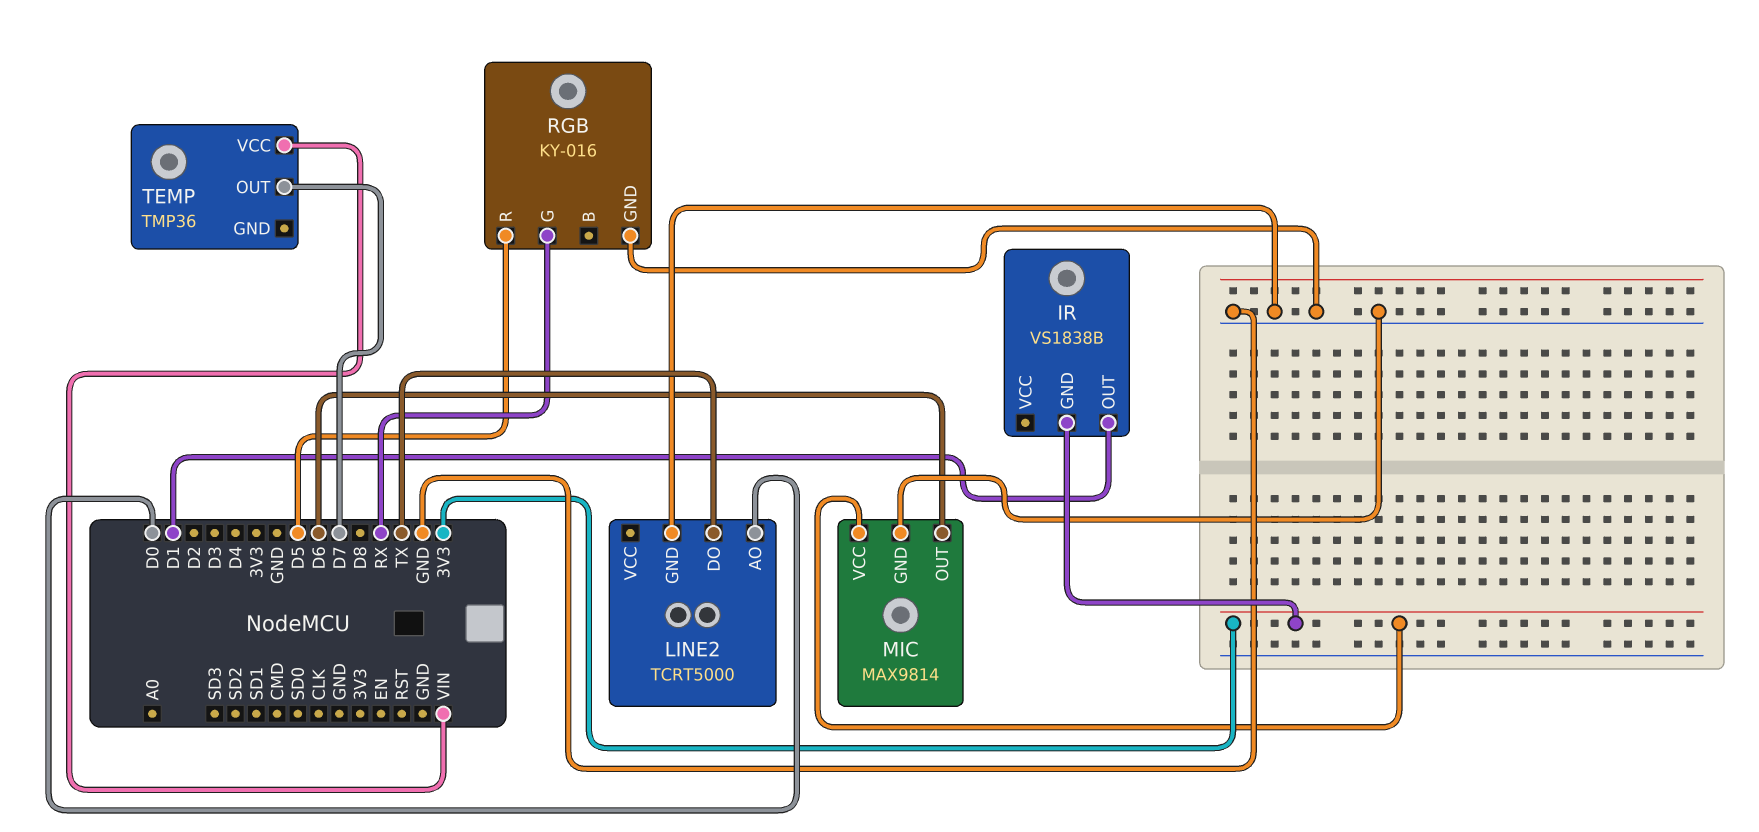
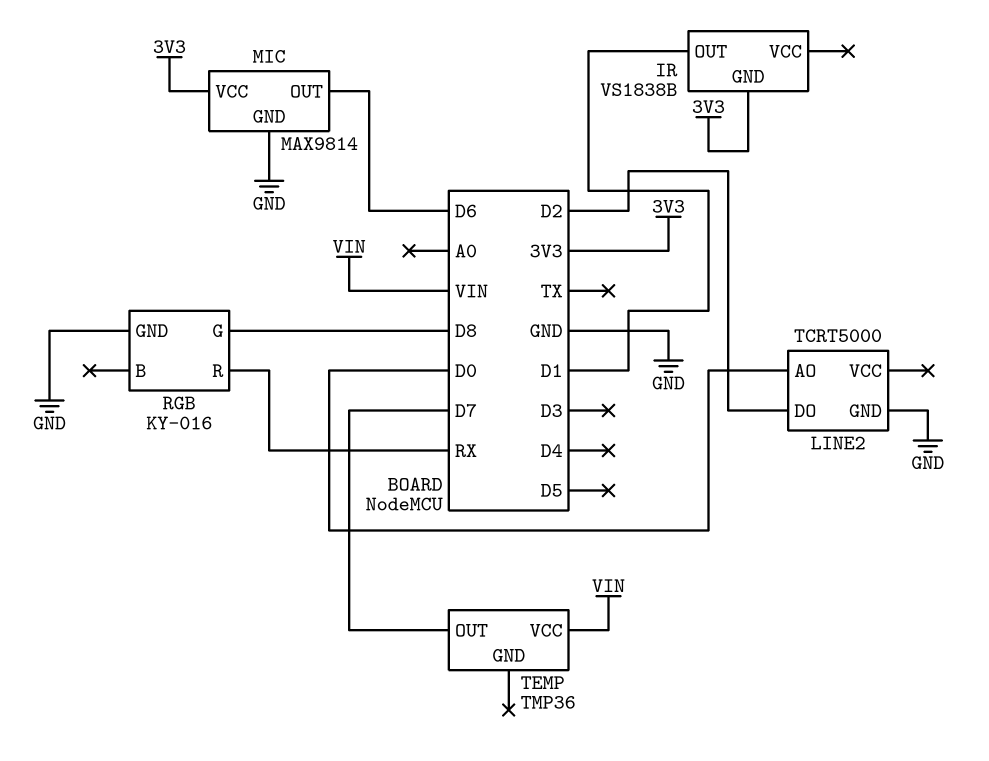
LINE2 pin DO: TX -> D2
RGB pin G: RX -> D8
RGB pin R: D5 -> RX

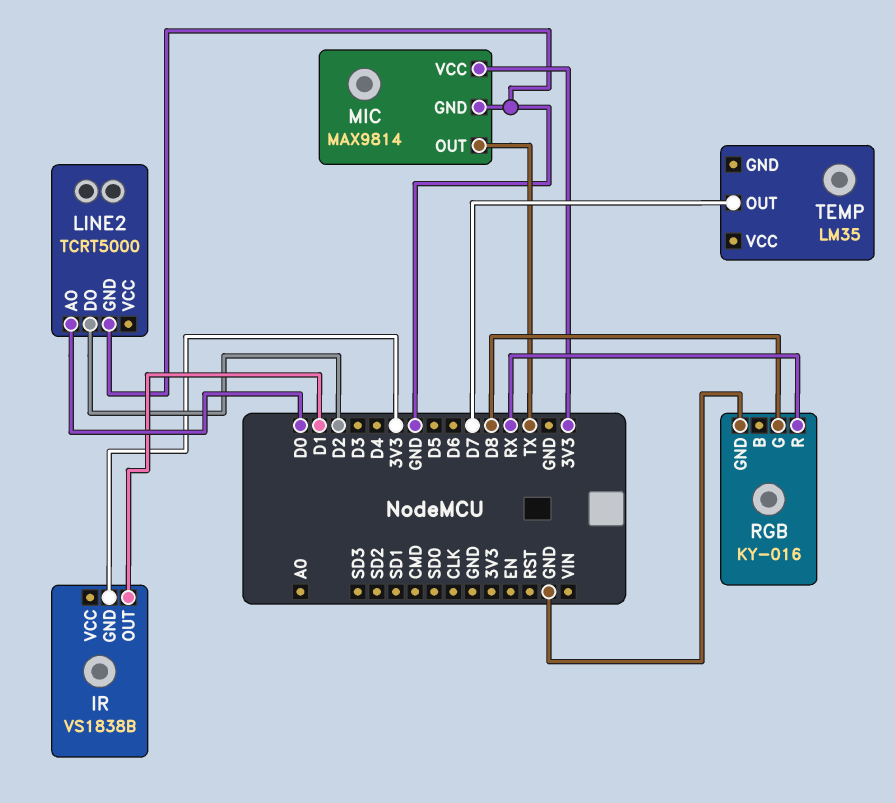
MIC pin OUT: D6 -> TX
TEMP: TMP36 -> LM35
TEMP pin VCC: VIN -> none

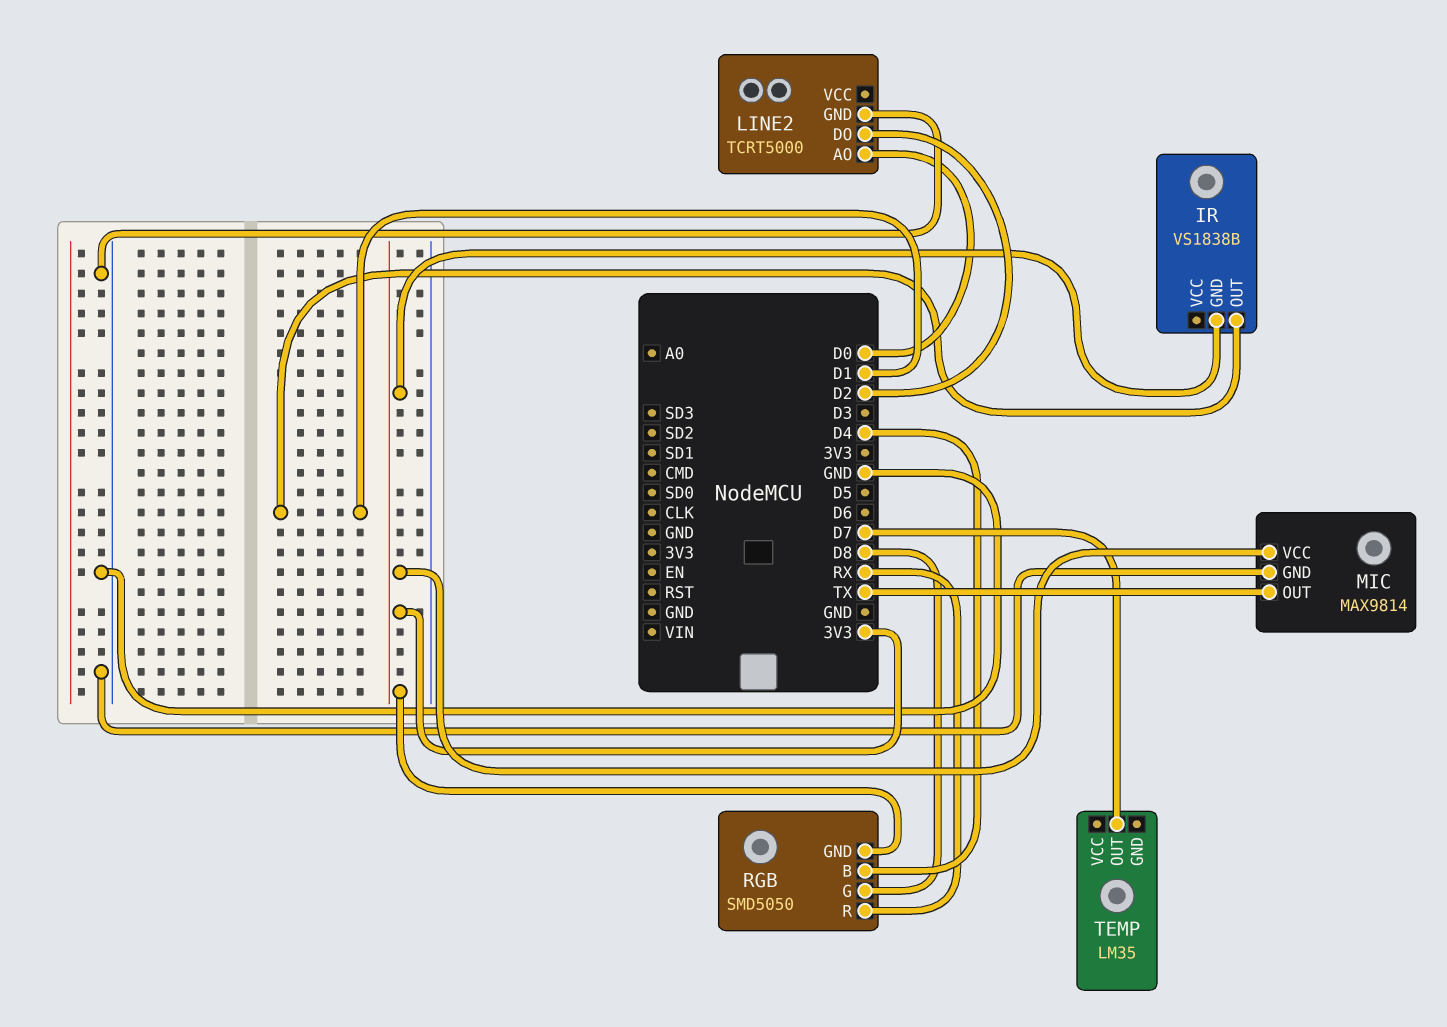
RGB: KY-016 -> SMD5050
RGB pin B: none -> D4
RGB pin GND: GND -> 3V3

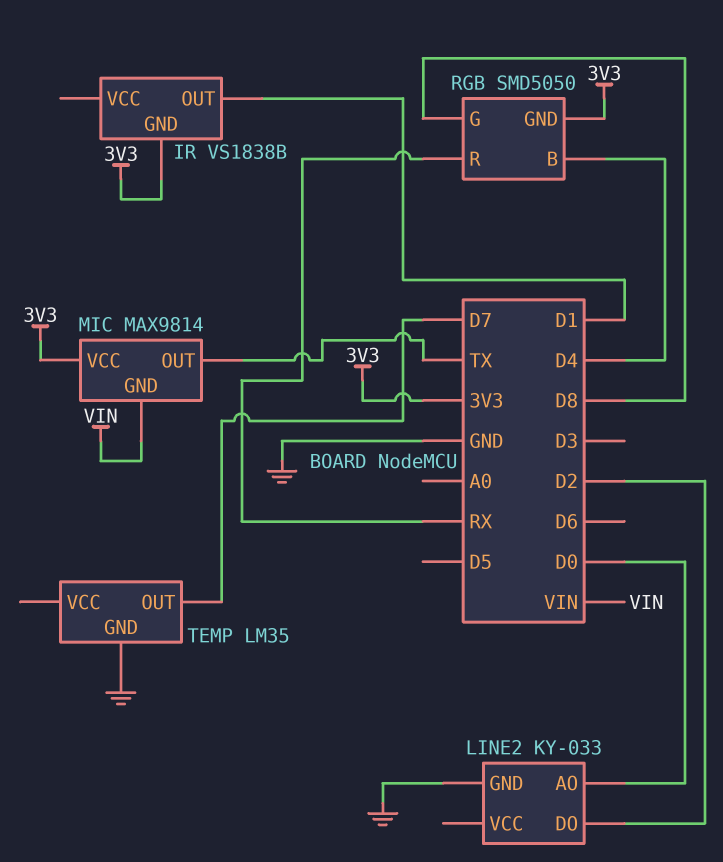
LINE2: TCRT5000 -> KY-033
MIC pin GND: GND -> VIN
TEMP pin GND: none -> GND

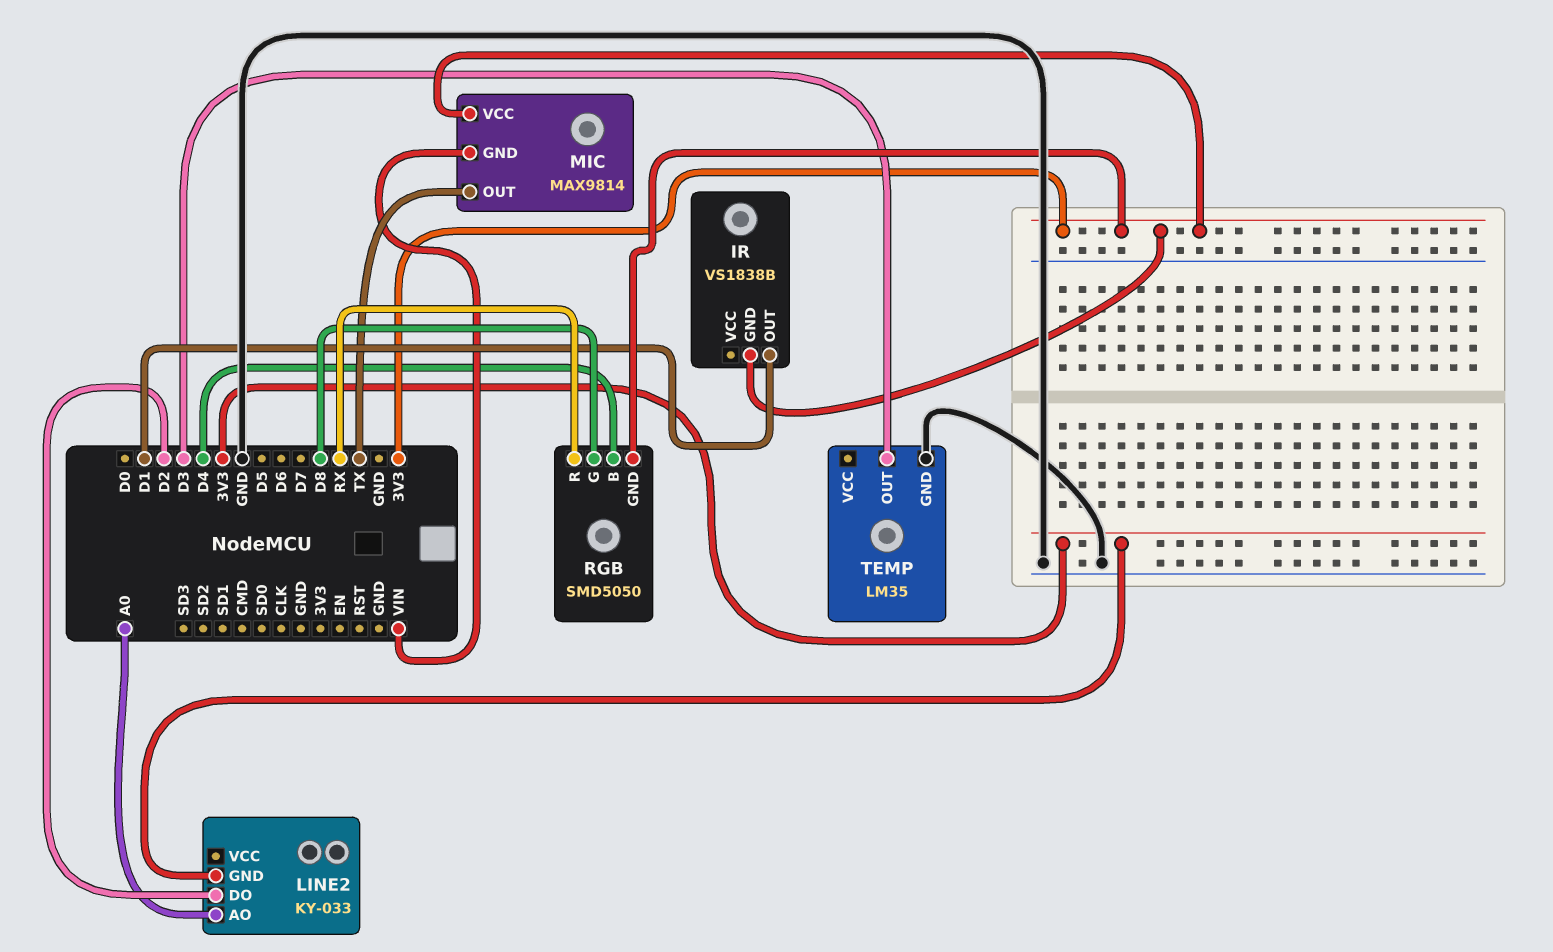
LINE2 pin AO: D0 -> A0
LINE2 pin GND: GND -> 3V3
TEMP pin OUT: D7 -> D3

